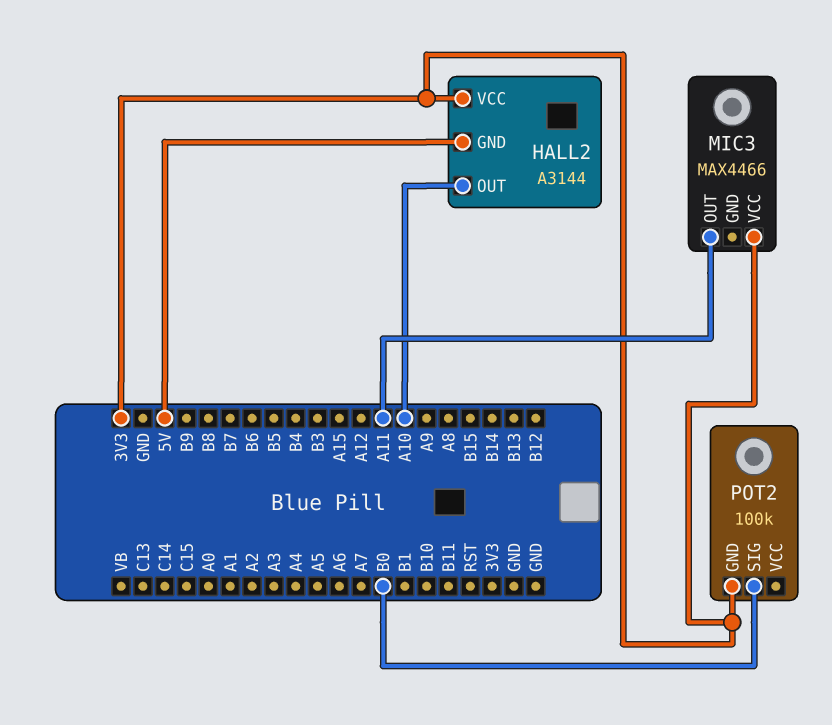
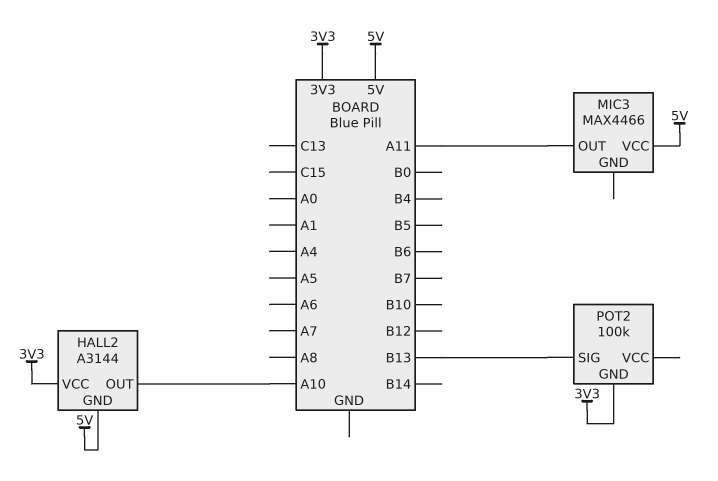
MIC3 pin VCC: 3V3 -> 5V
POT2 pin SIG: B0 -> B13

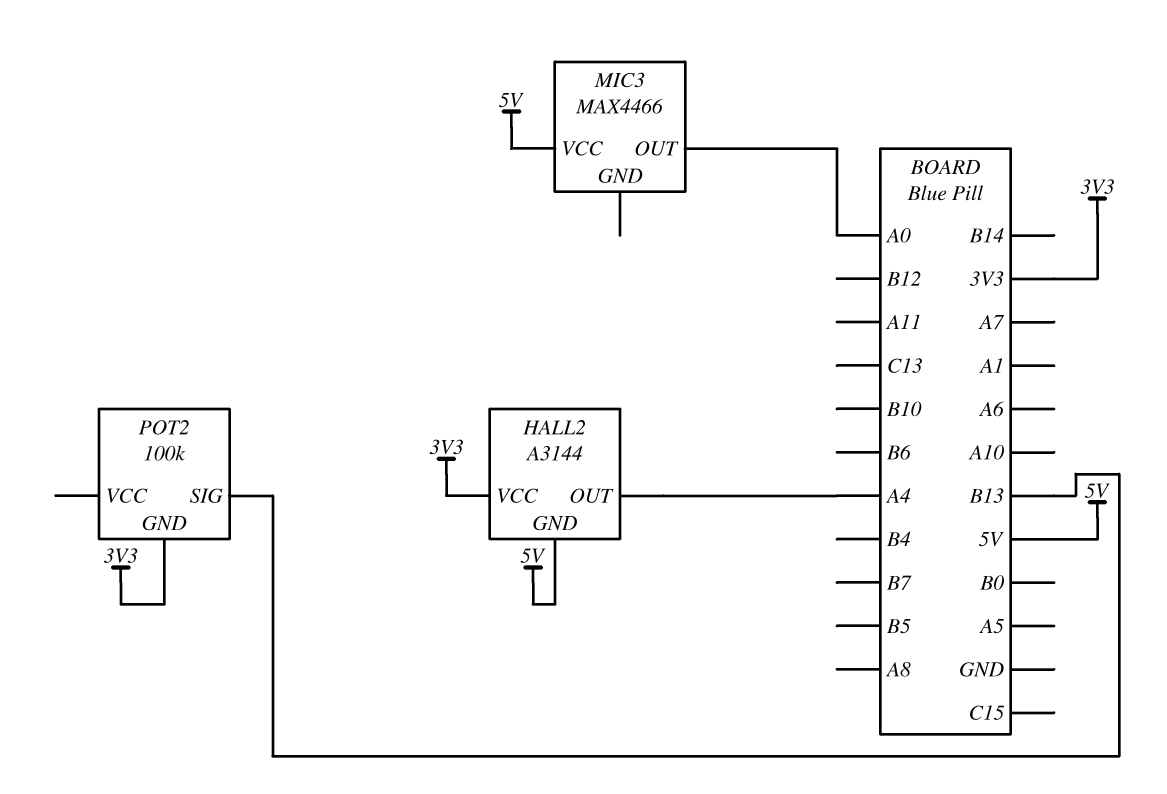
HALL2 pin OUT: A10 -> A4
MIC3 pin OUT: A11 -> A0

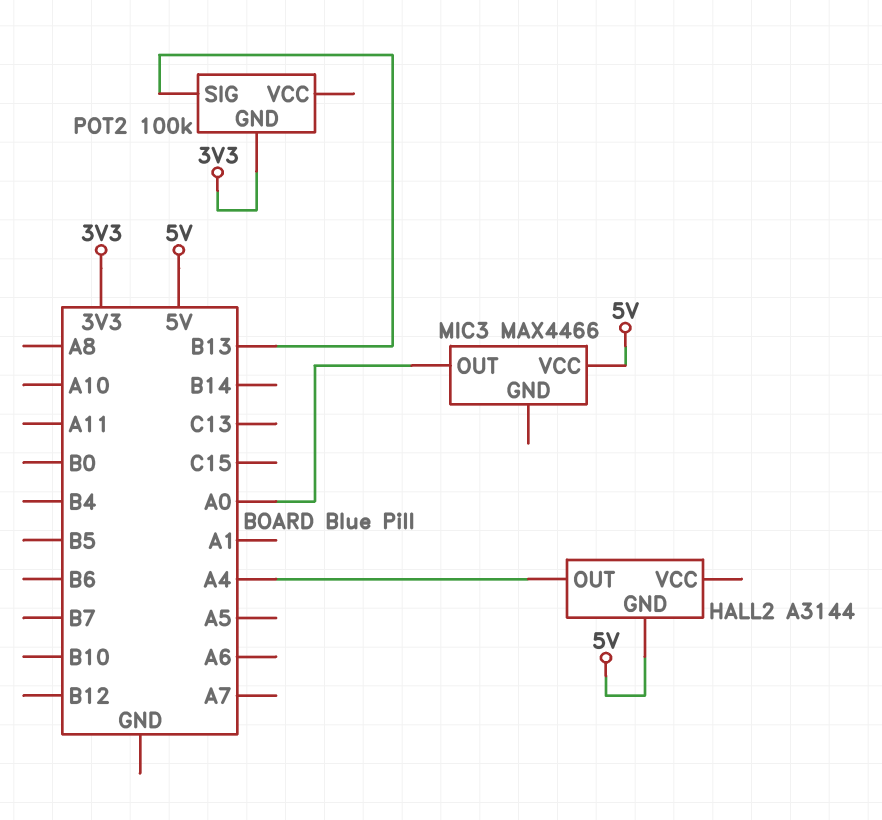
HALL2 pin VCC: 3V3 -> none

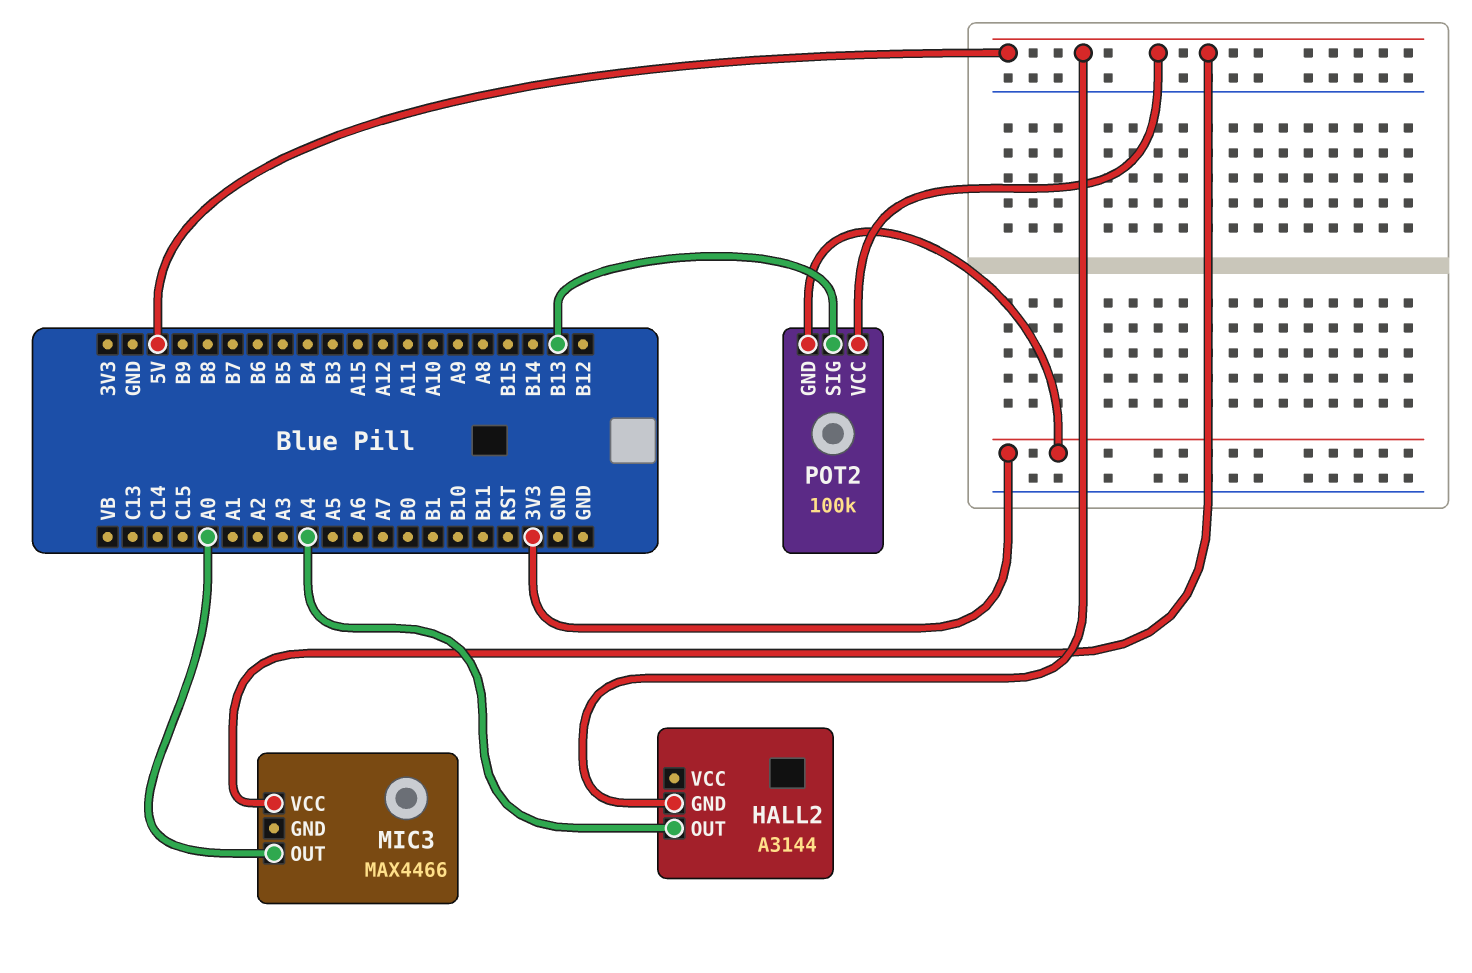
POT2 pin VCC: none -> 5V

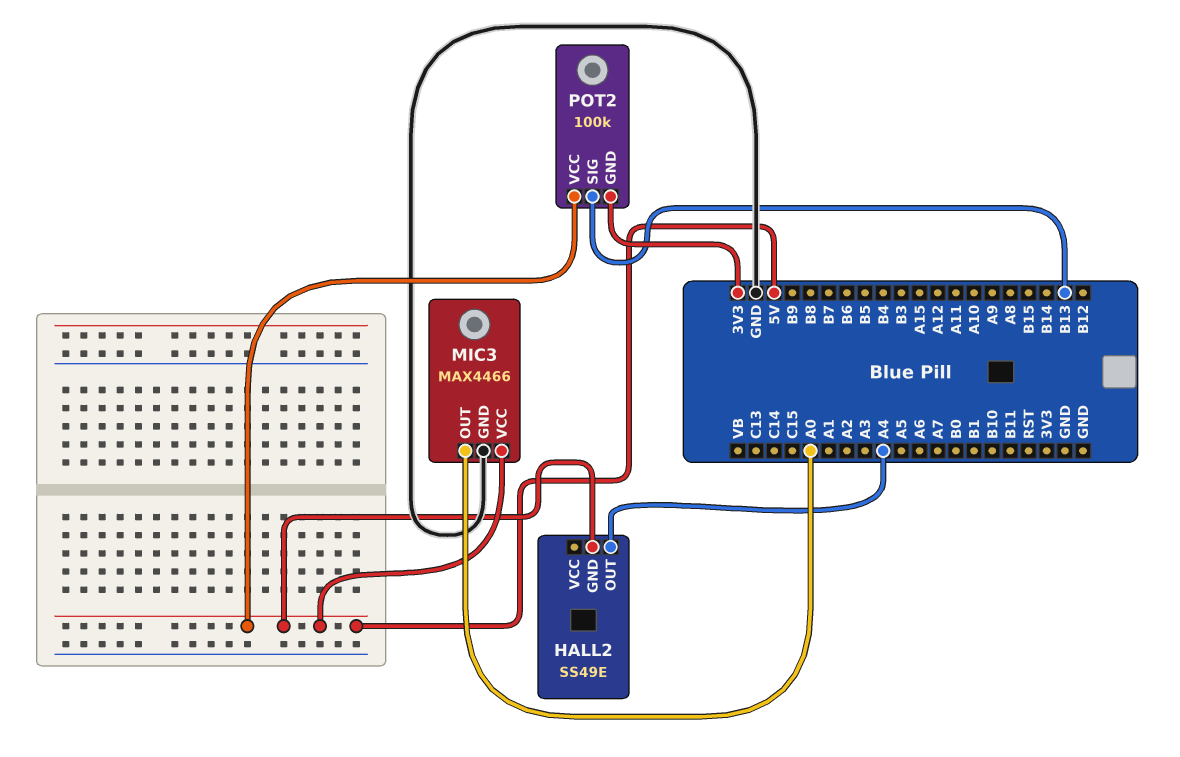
HALL2: A3144 -> SS49E
MIC3 pin GND: none -> GND

